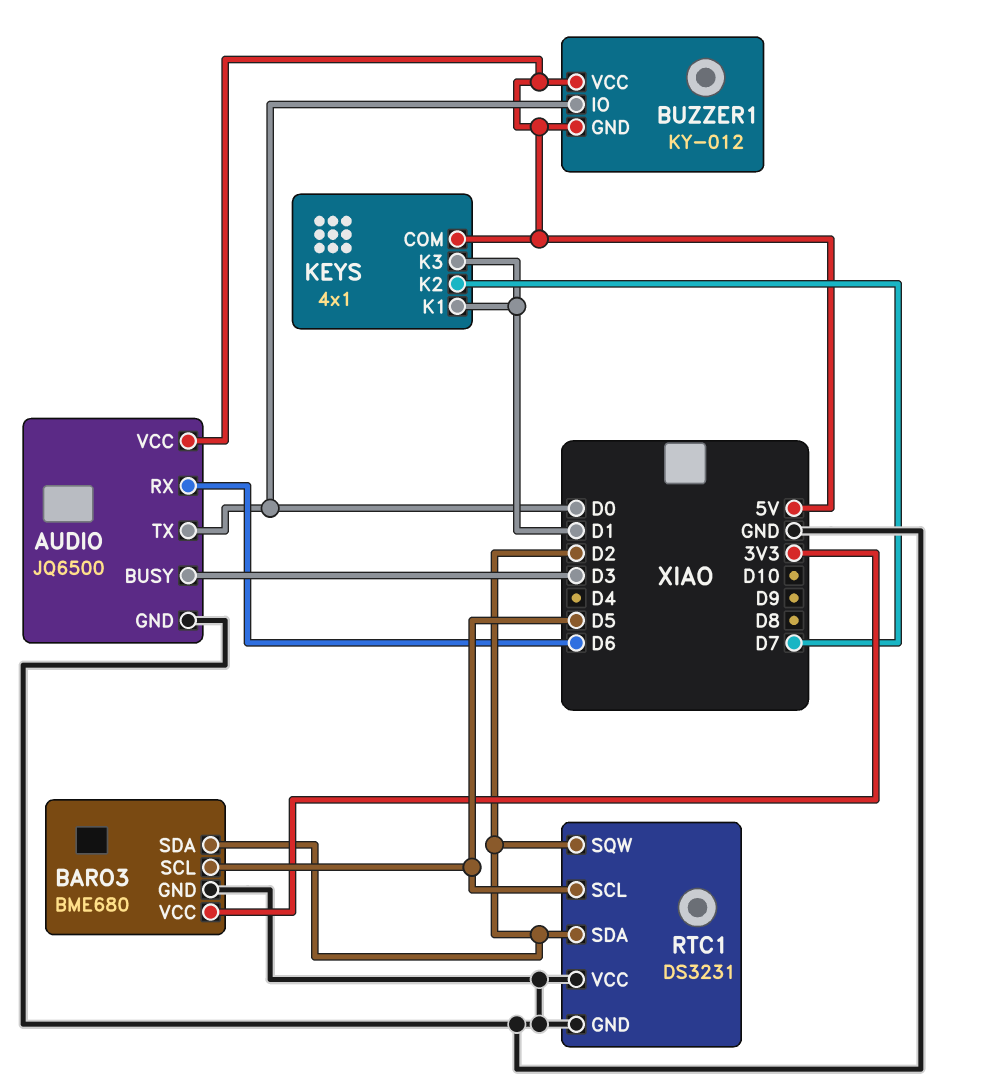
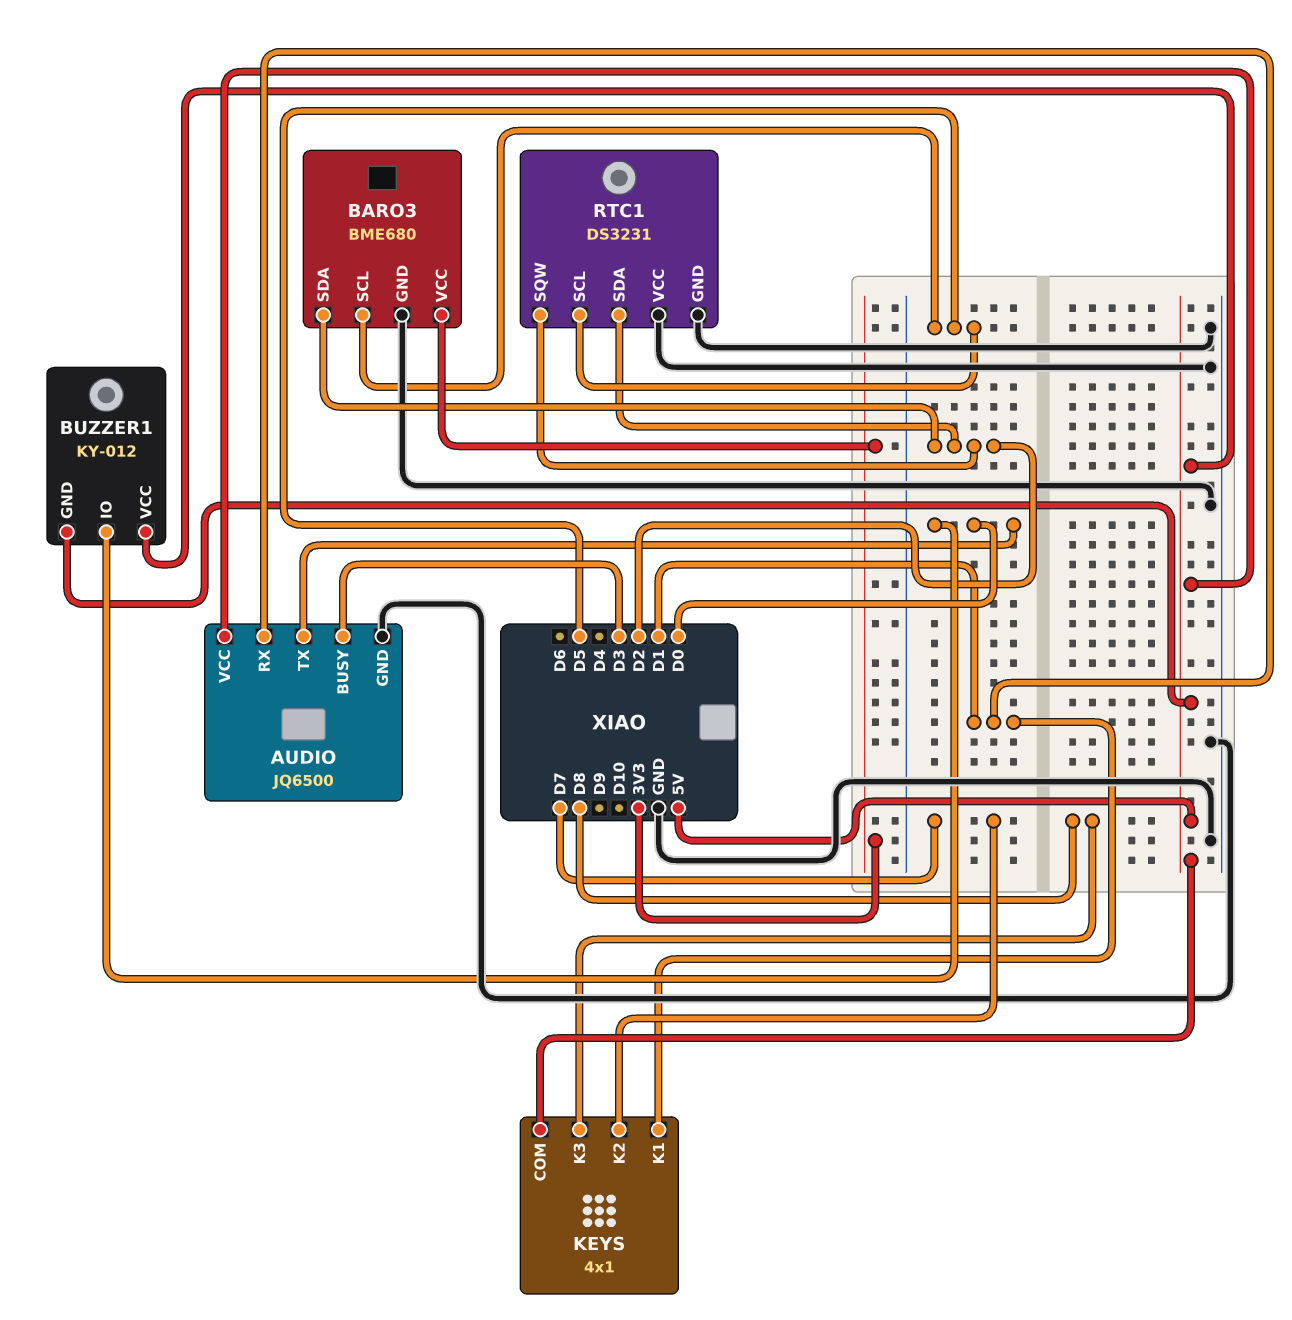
AUDIO pin RX: D6 -> D1
KEYS pin K3: D1 -> D8

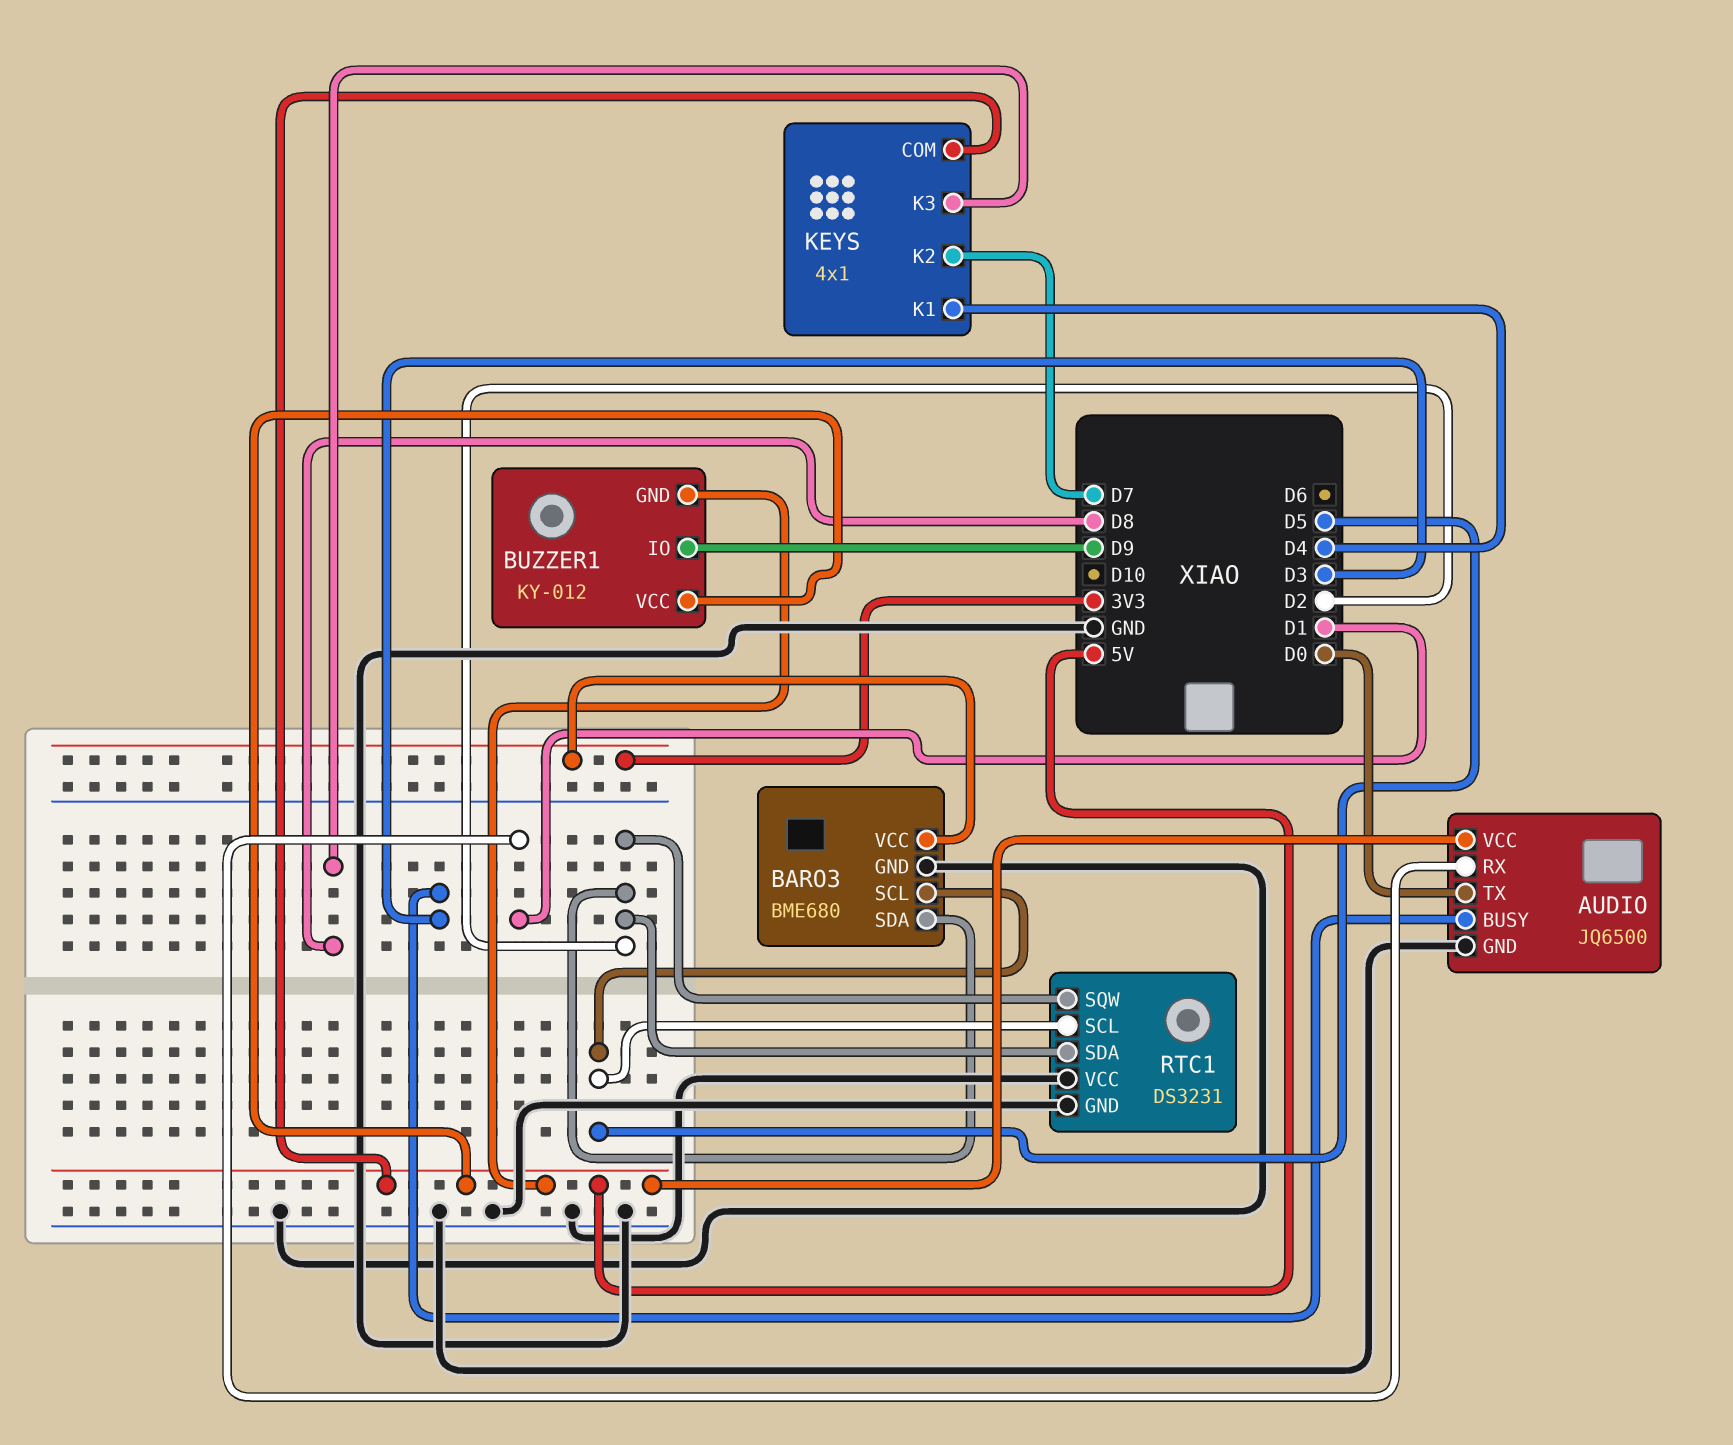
BUZZER1 pin IO: D0 -> D9
KEYS pin K1: D1 -> D4

